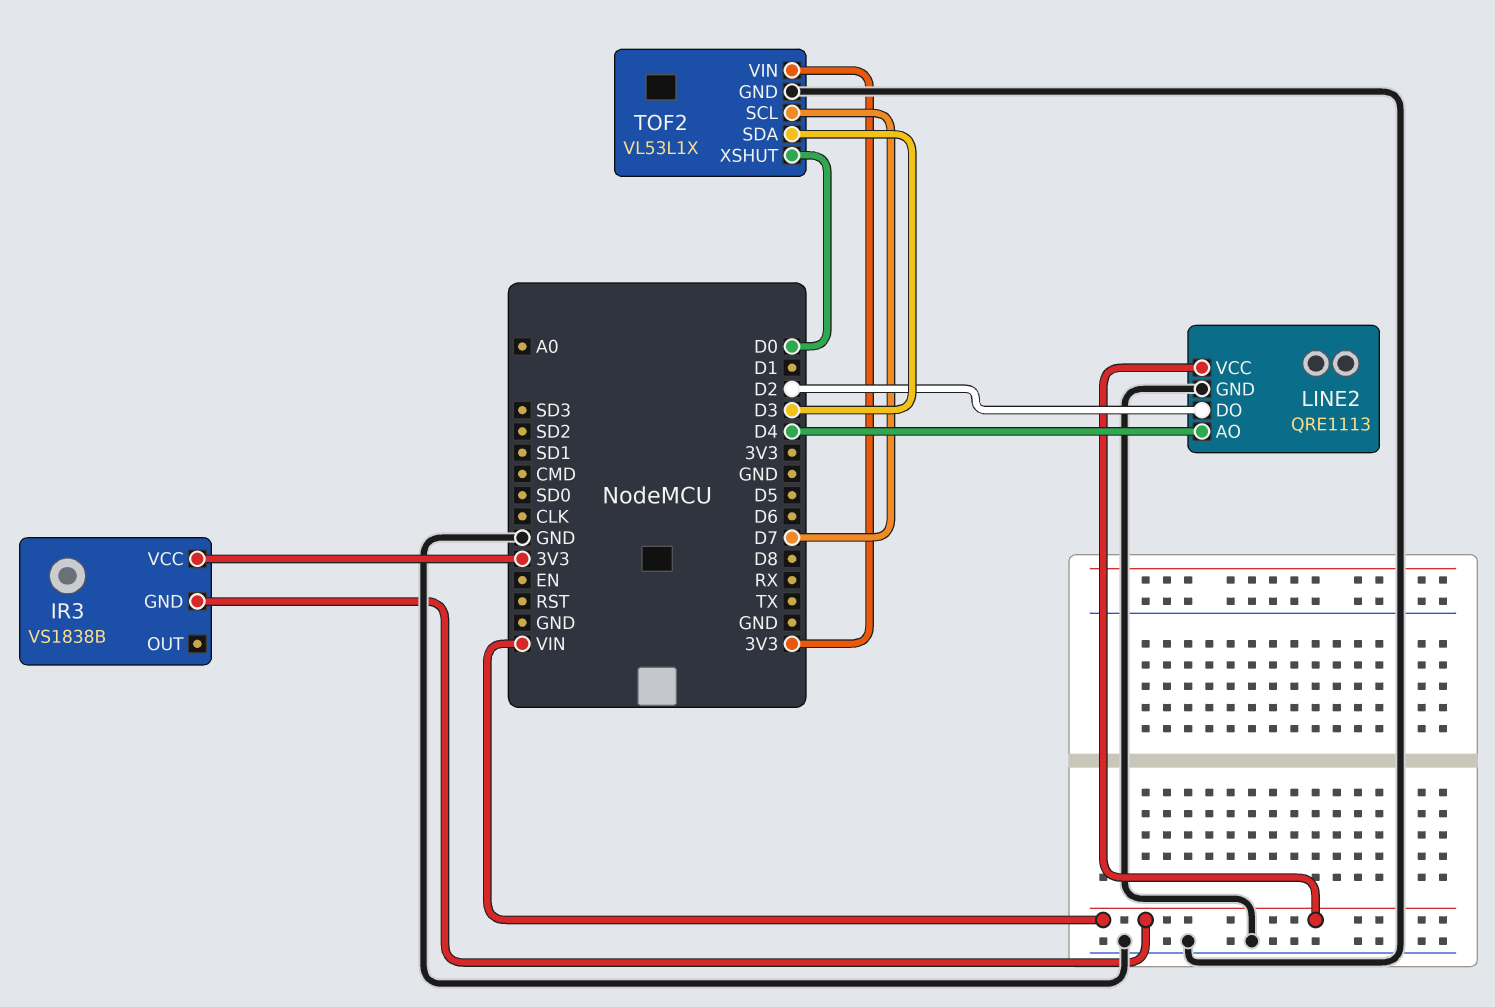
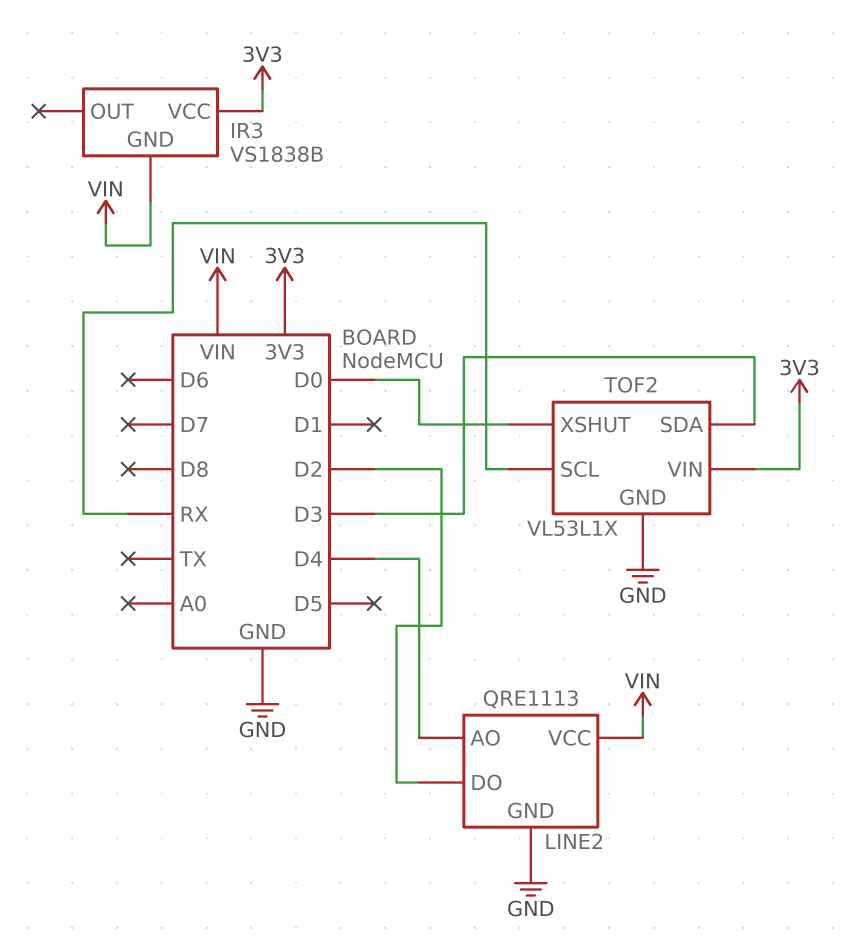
TOF2 pin SCL: D7 -> RX

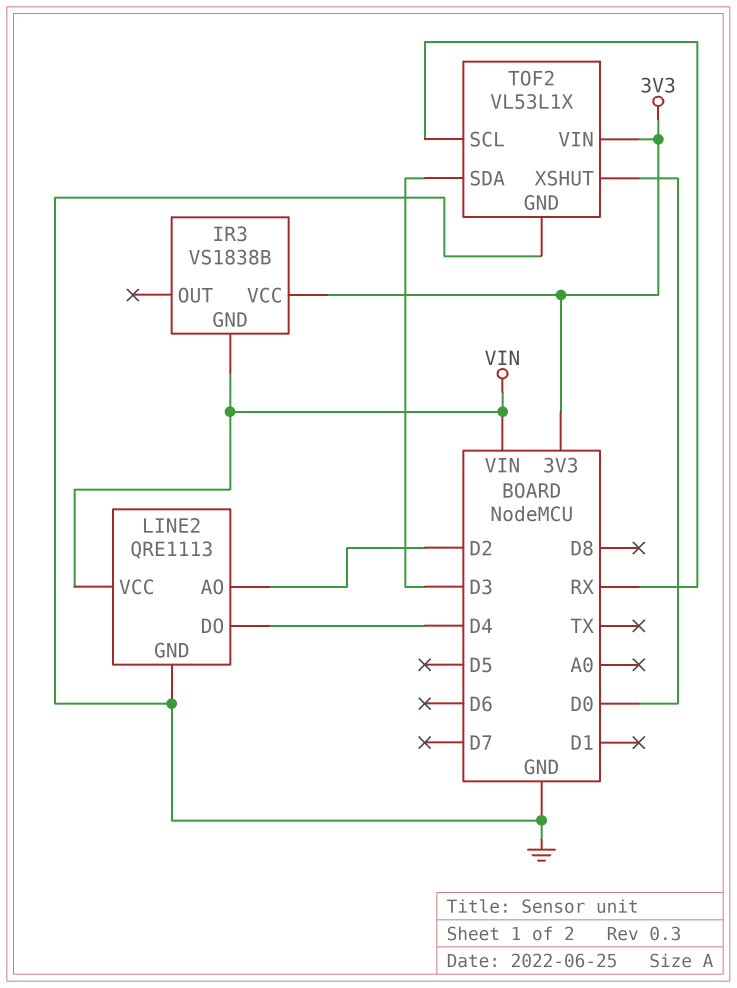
LINE2 pin AO: D4 -> D2
LINE2 pin DO: D2 -> D4

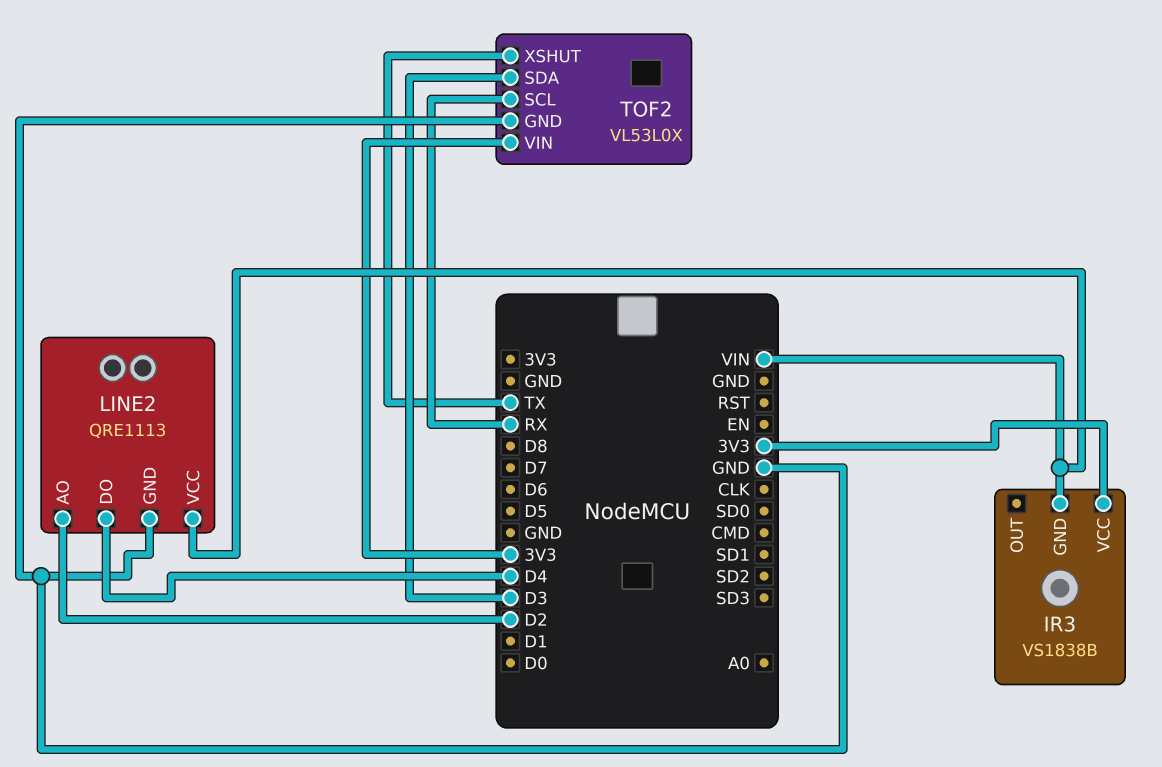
TOF2: VL53L1X -> VL53L0X
TOF2 pin XSHUT: D0 -> TX

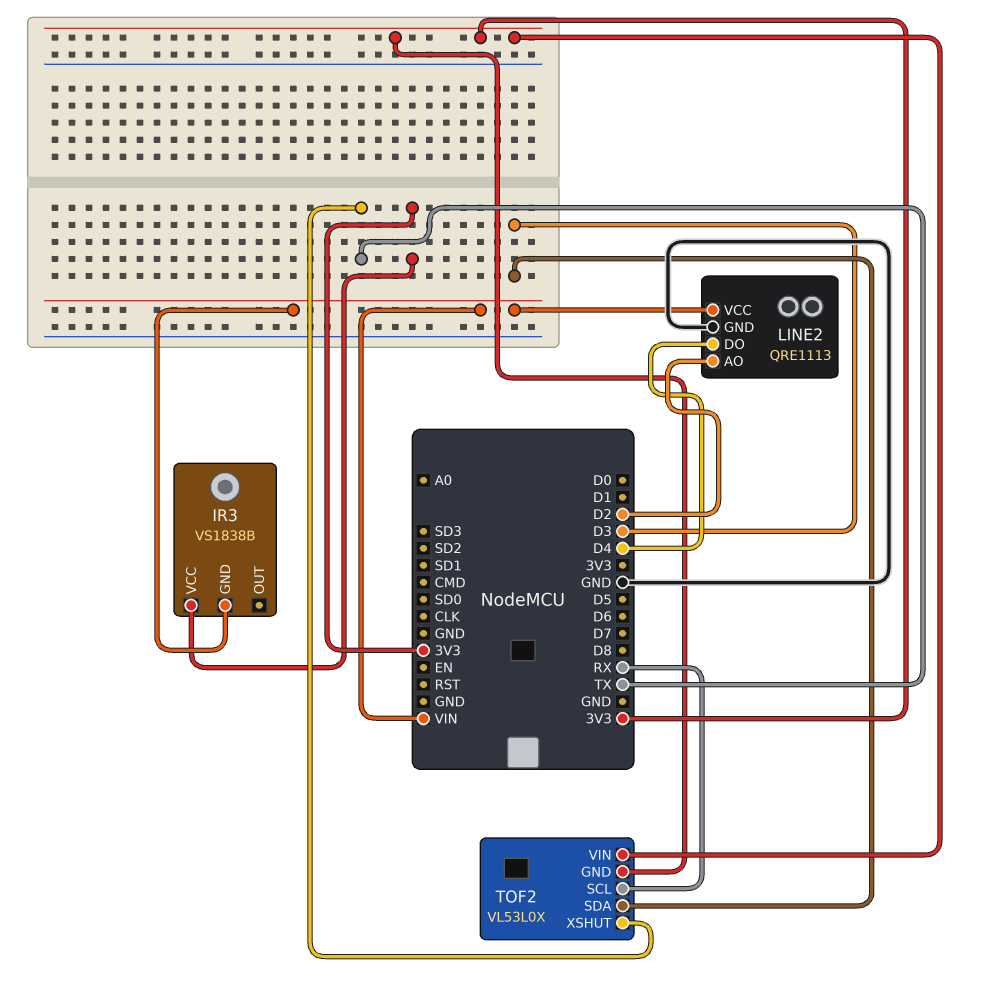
TOF2 pin GND: GND -> 3V3

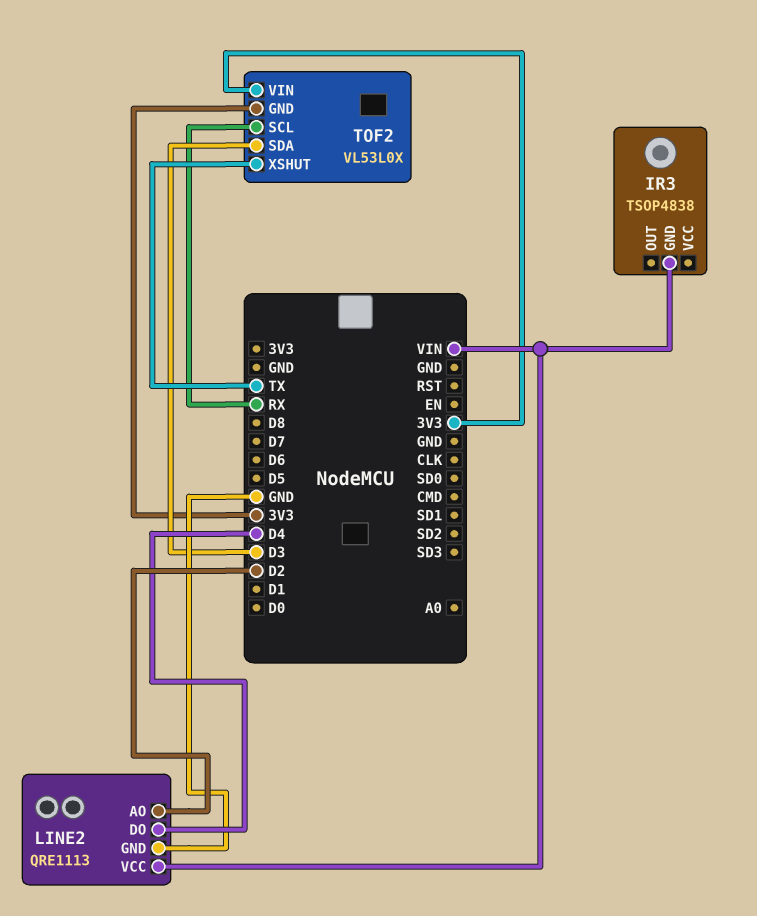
IR3: VS1838B -> TSOP4838
IR3 pin VCC: 3V3 -> none

